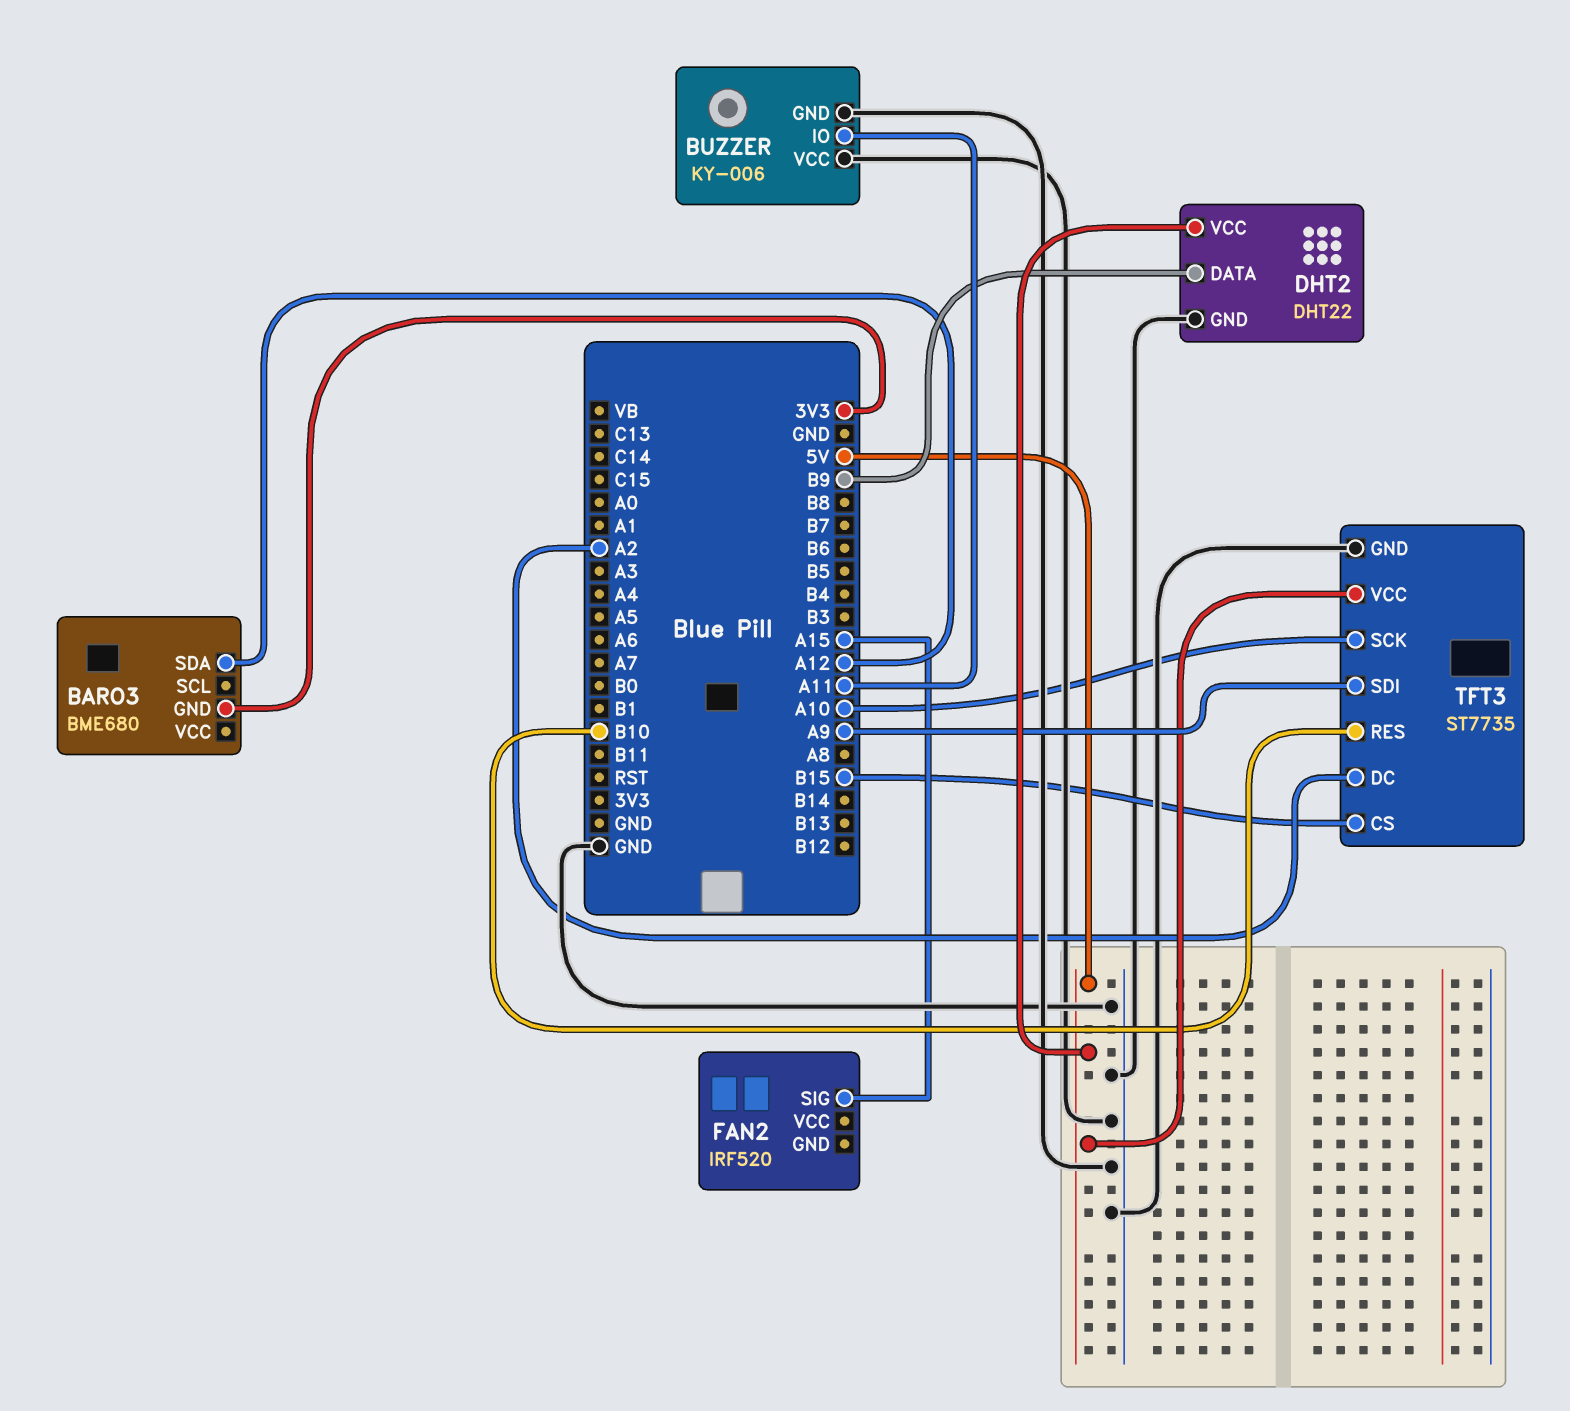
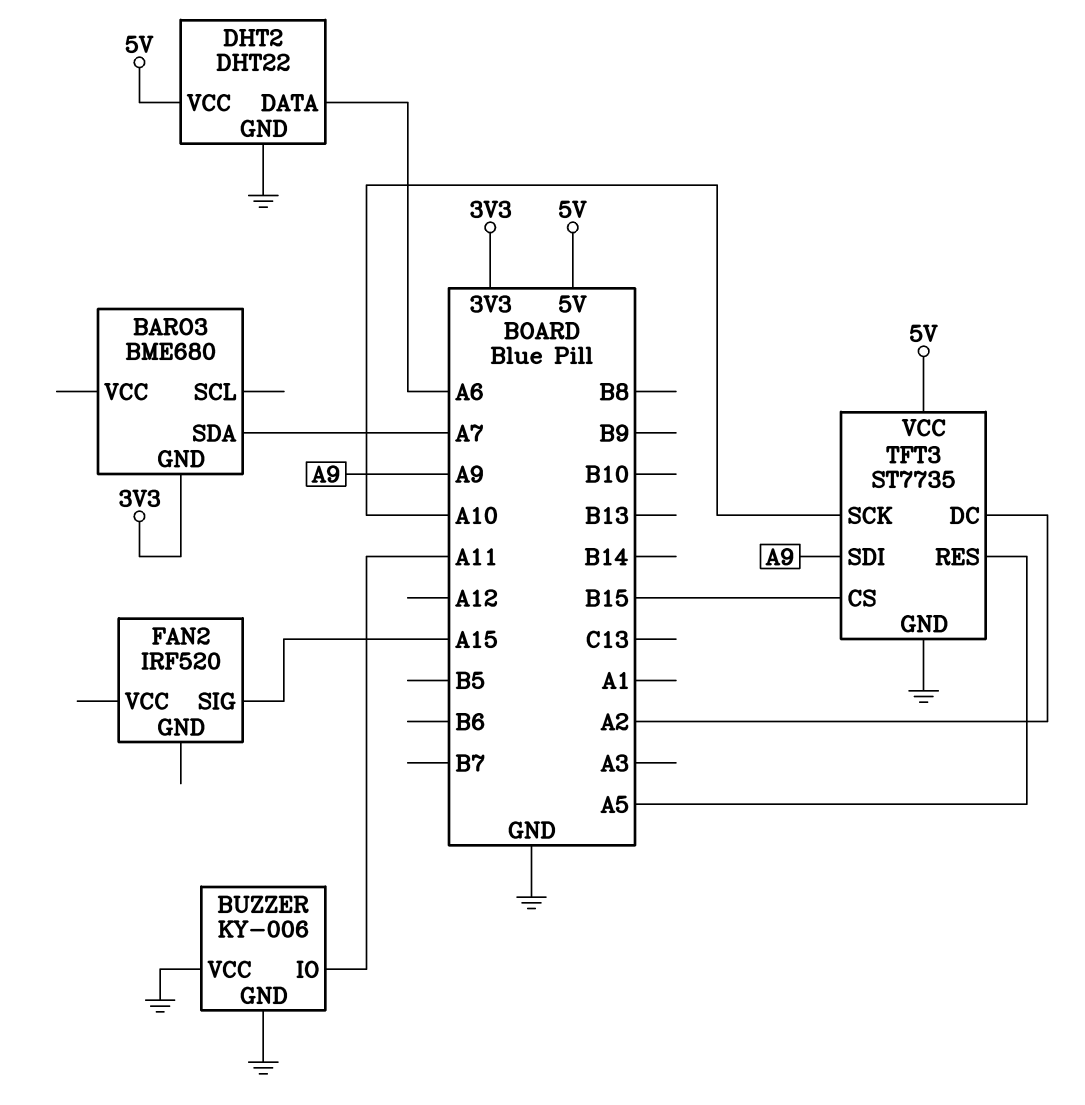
BARO3 pin SDA: A12 -> A7
DHT2 pin DATA: B9 -> A6
TFT3 pin RES: B10 -> A5

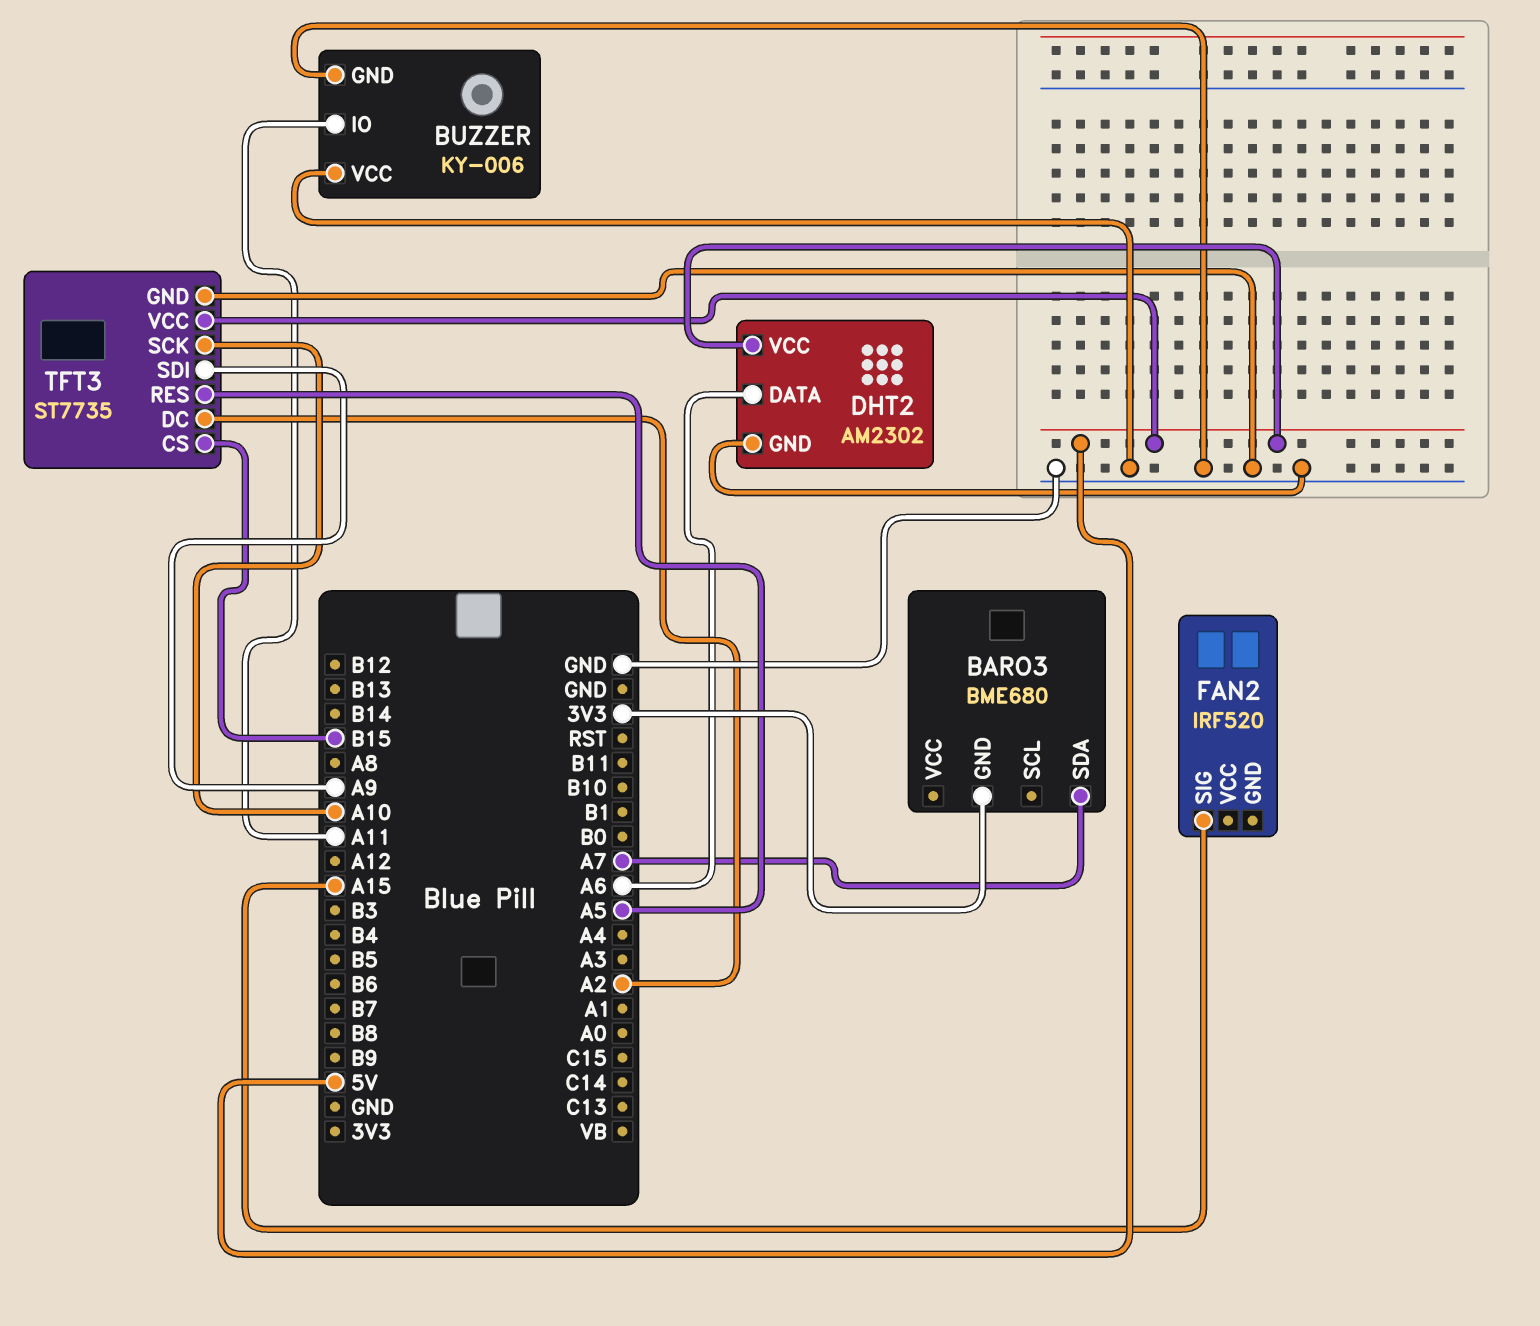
DHT2: DHT22 -> AM2302

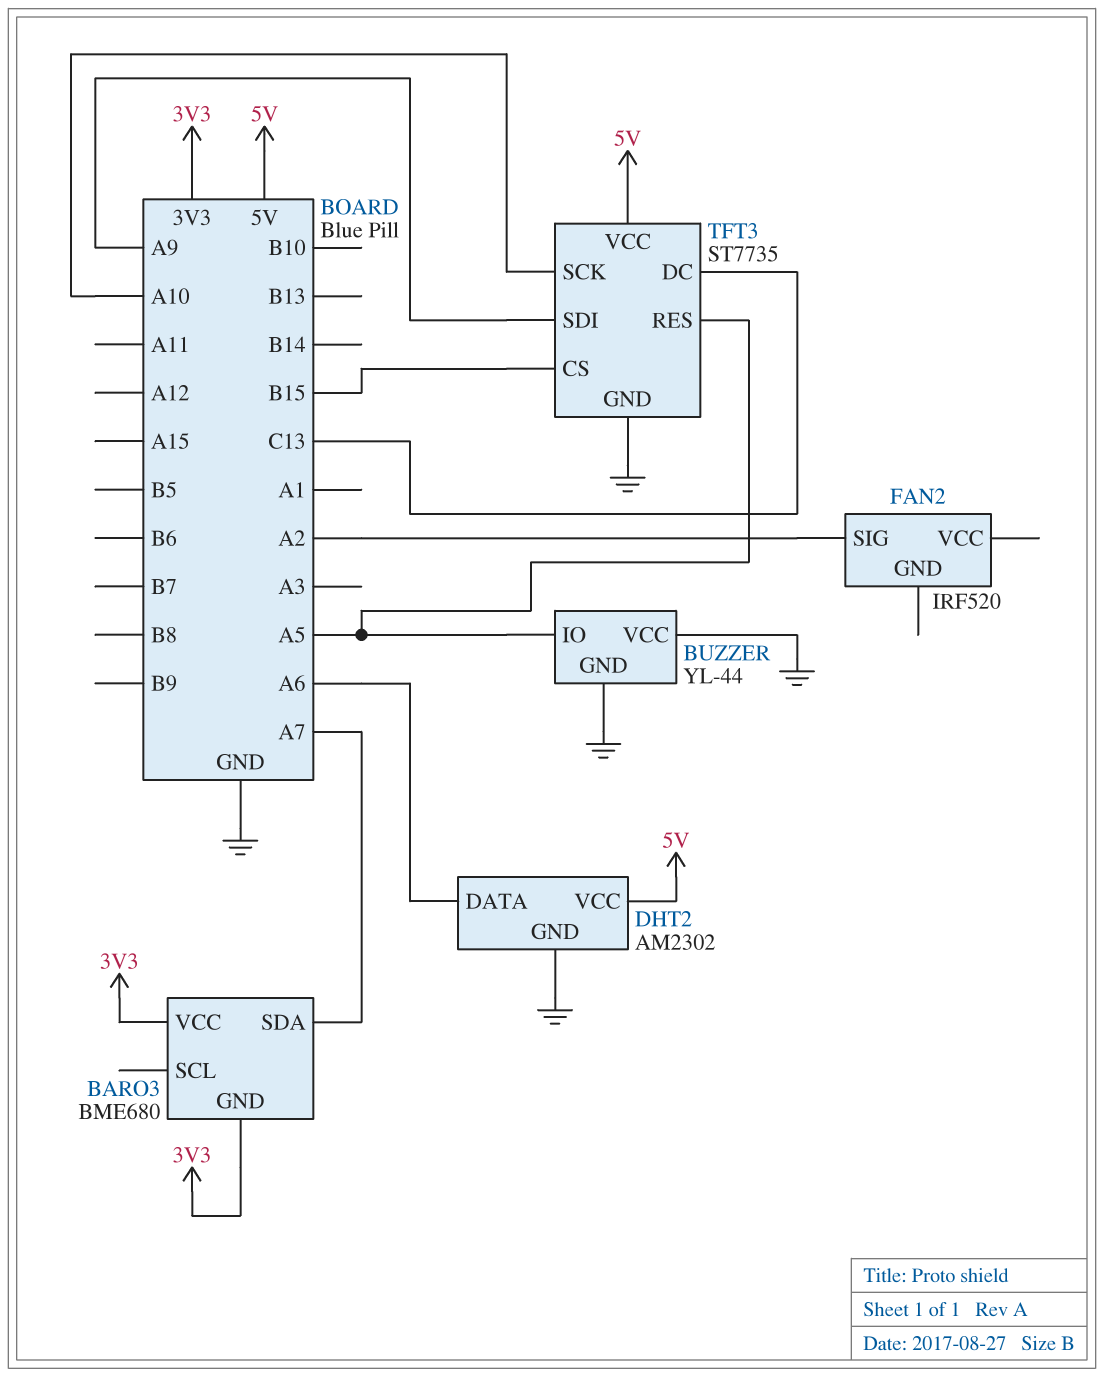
BARO3 pin VCC: none -> 3V3
BUZZER: KY-006 -> YL-44
BUZZER pin IO: A11 -> A5
FAN2 pin SIG: A15 -> A2
TFT3 pin DC: A2 -> C13

